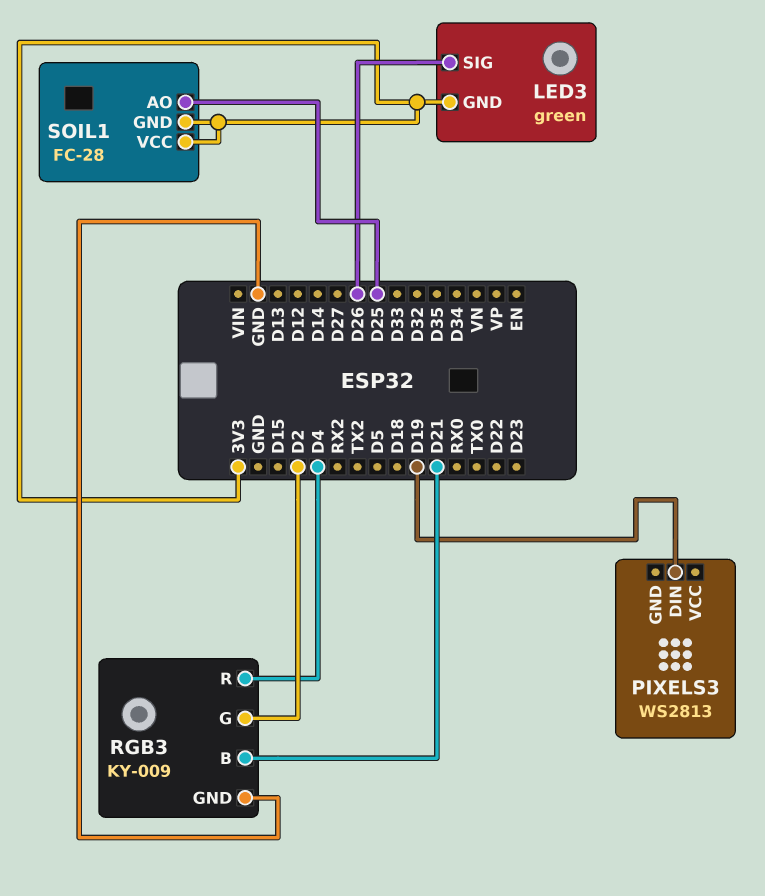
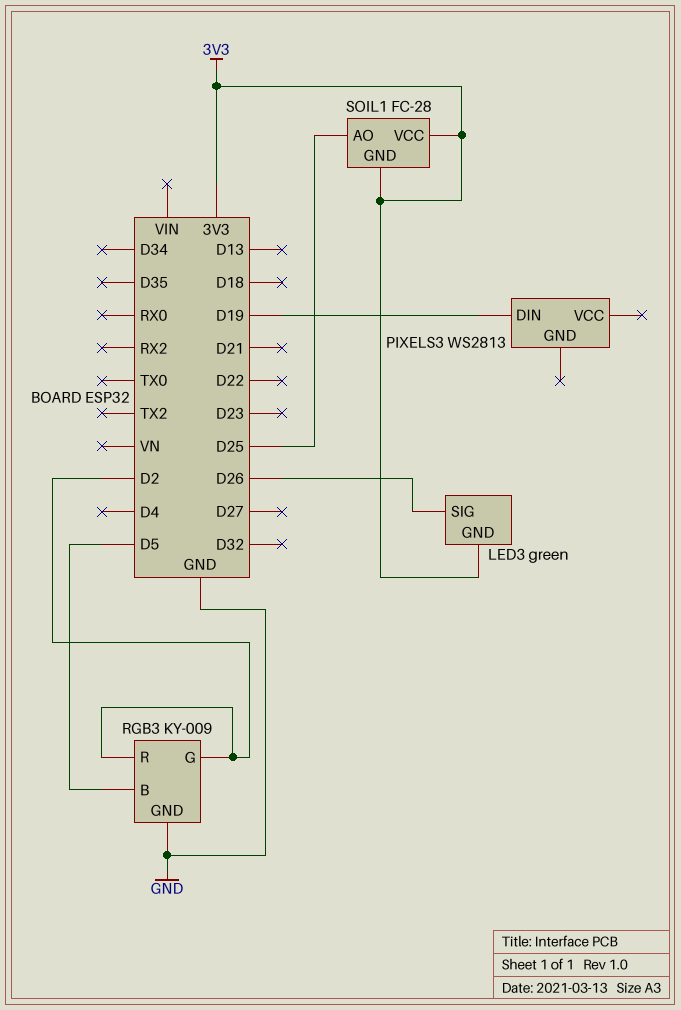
RGB3 pin B: D21 -> D5
RGB3 pin R: D4 -> D2

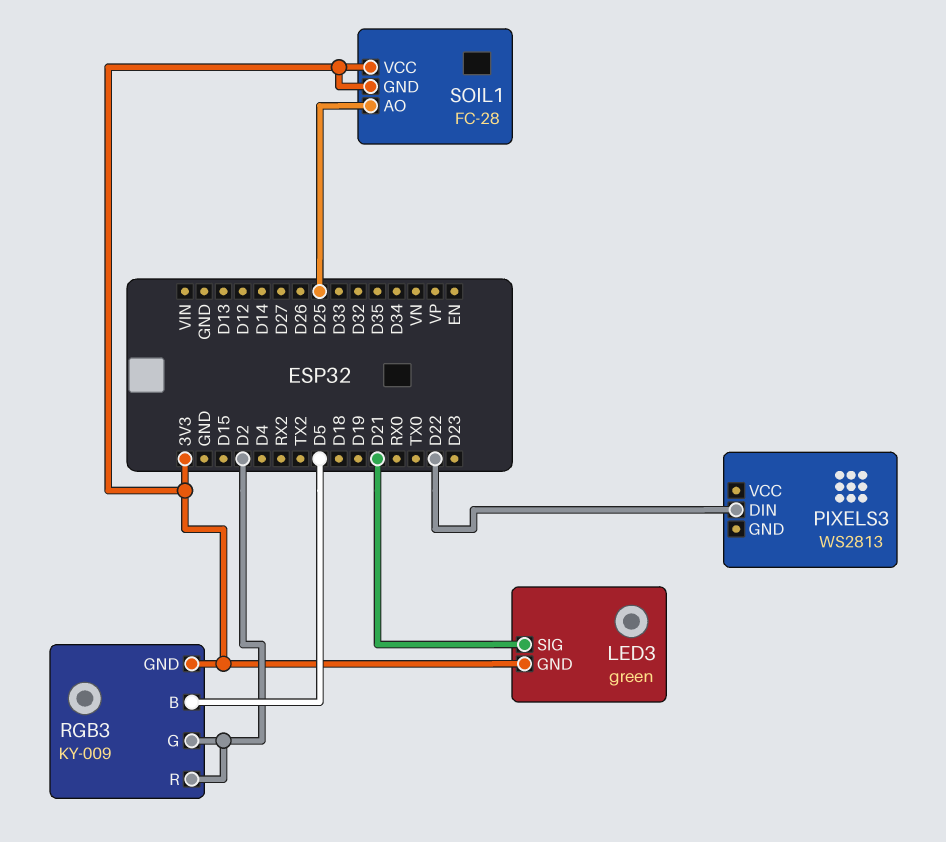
LED3 pin SIG: D26 -> D21
PIXELS3 pin DIN: D19 -> D22
RGB3 pin GND: GND -> 3V3

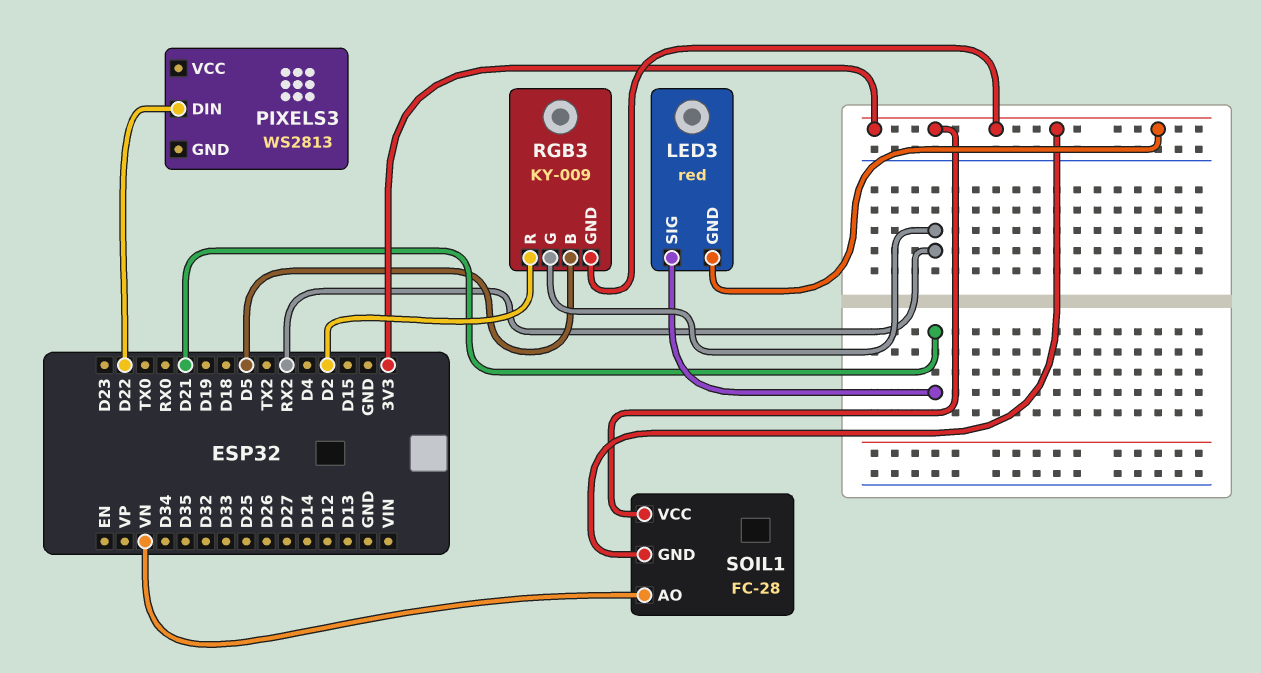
LED3: green -> red
RGB3 pin G: D2 -> RX2
SOIL1 pin AO: D25 -> VN

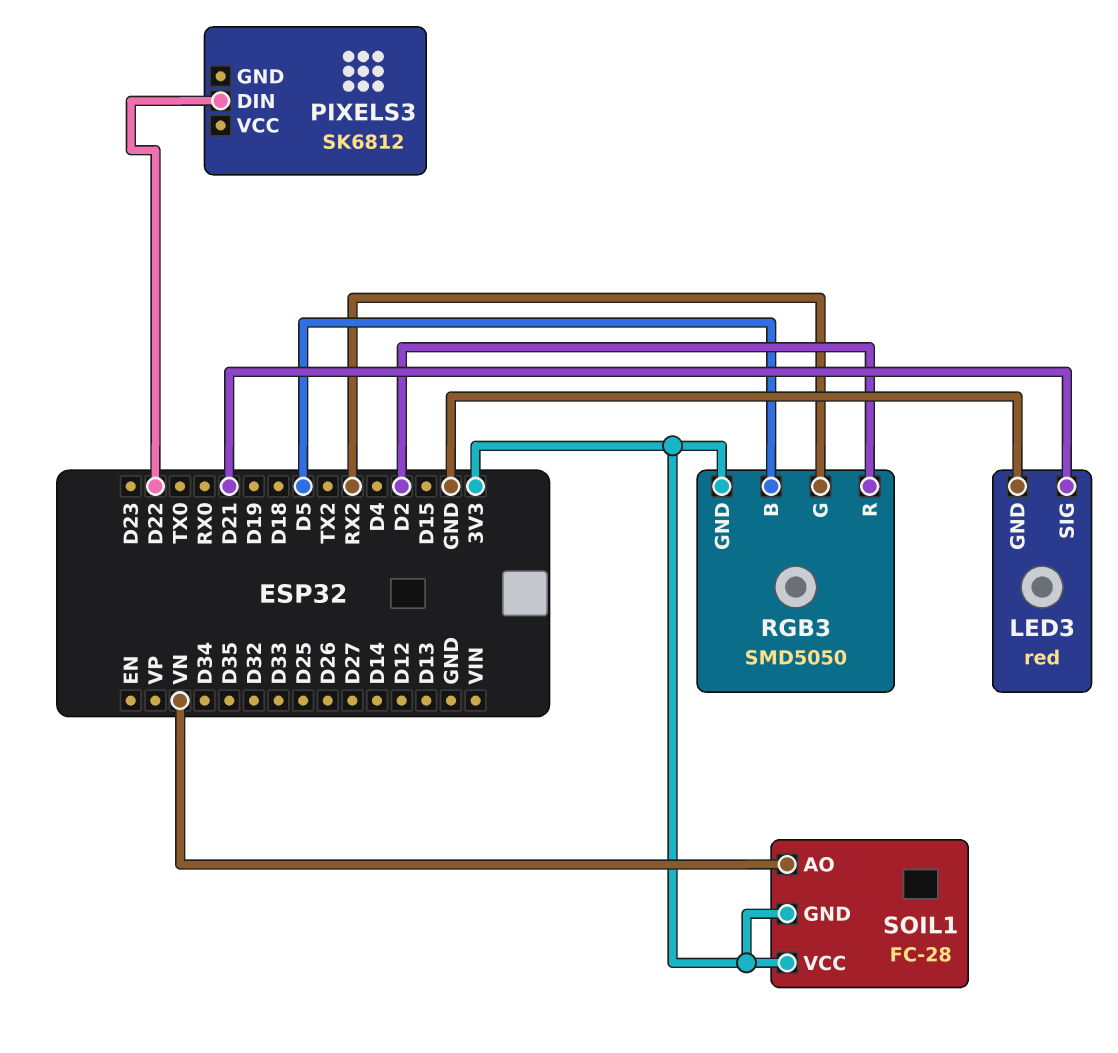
LED3 pin GND: 3V3 -> GND
PIXELS3: WS2813 -> SK6812
RGB3: KY-009 -> SMD5050

